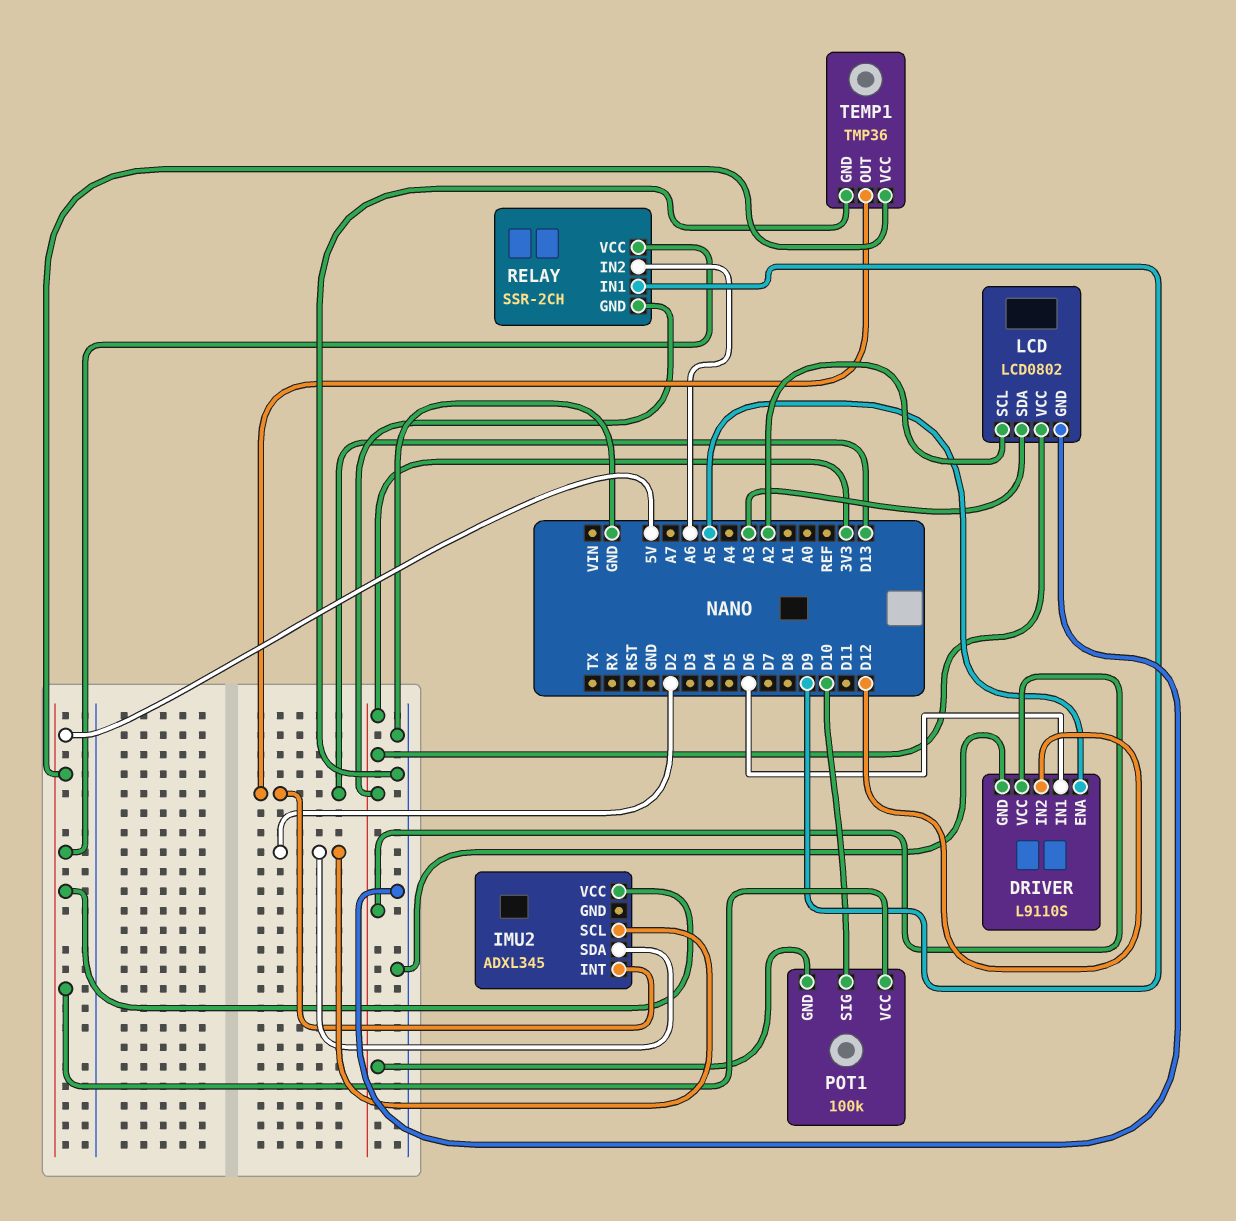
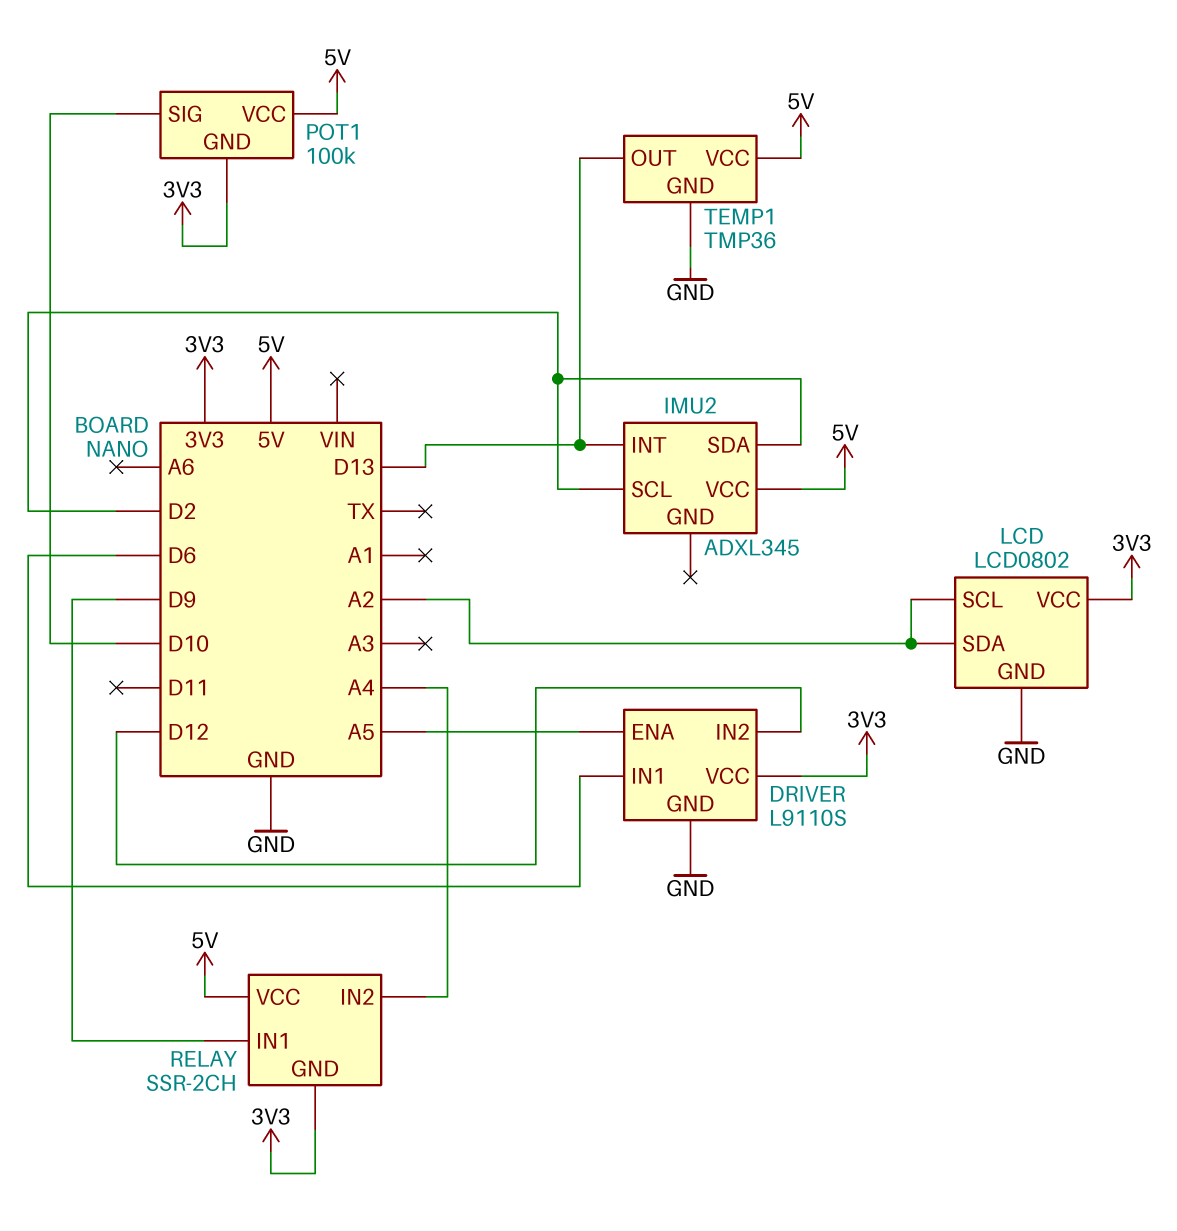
LCD pin SDA: A3 -> A2
RELAY pin IN2: A6 -> A4

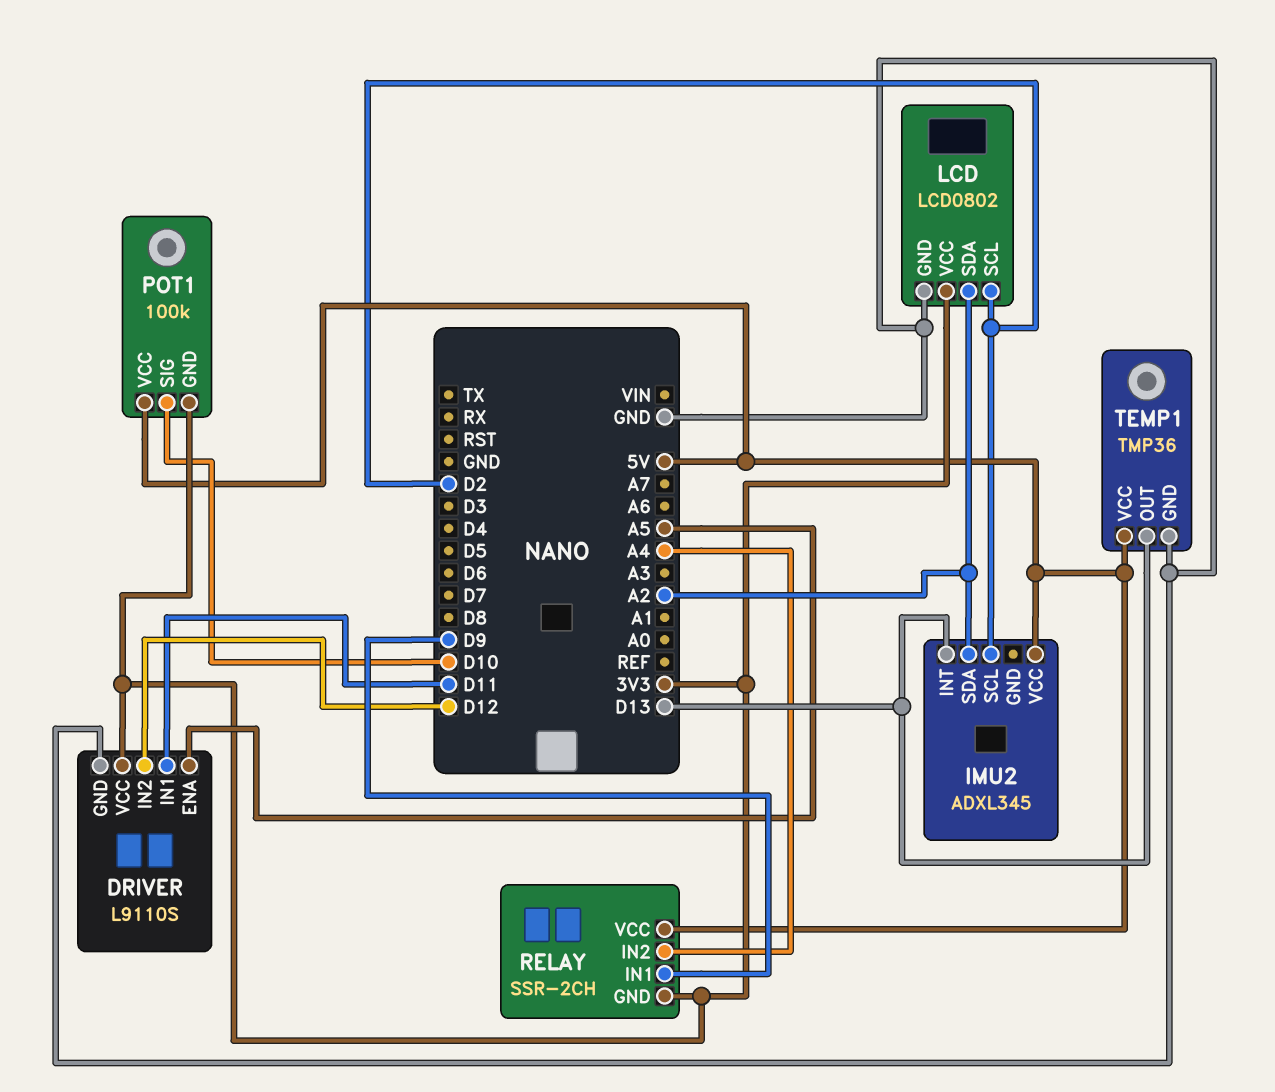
DRIVER pin IN1: D6 -> D11
IMU2 pin SDA: D2 -> A2
LCD pin SCL: A2 -> D2

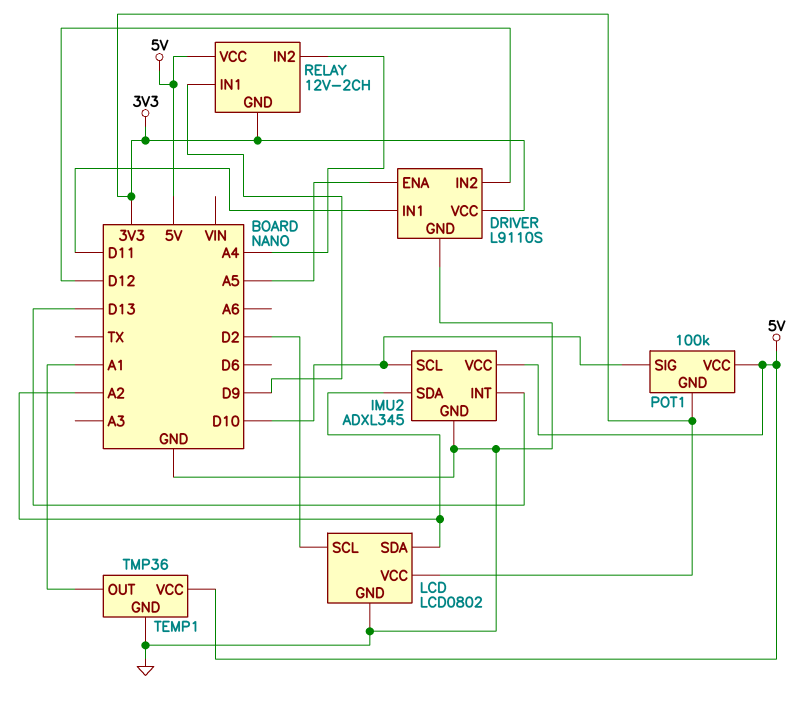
IMU2 pin GND: none -> GND
IMU2 pin SCL: D2 -> D10
RELAY: SSR-2CH -> 12V-2CH
TEMP1 pin OUT: D13 -> A1

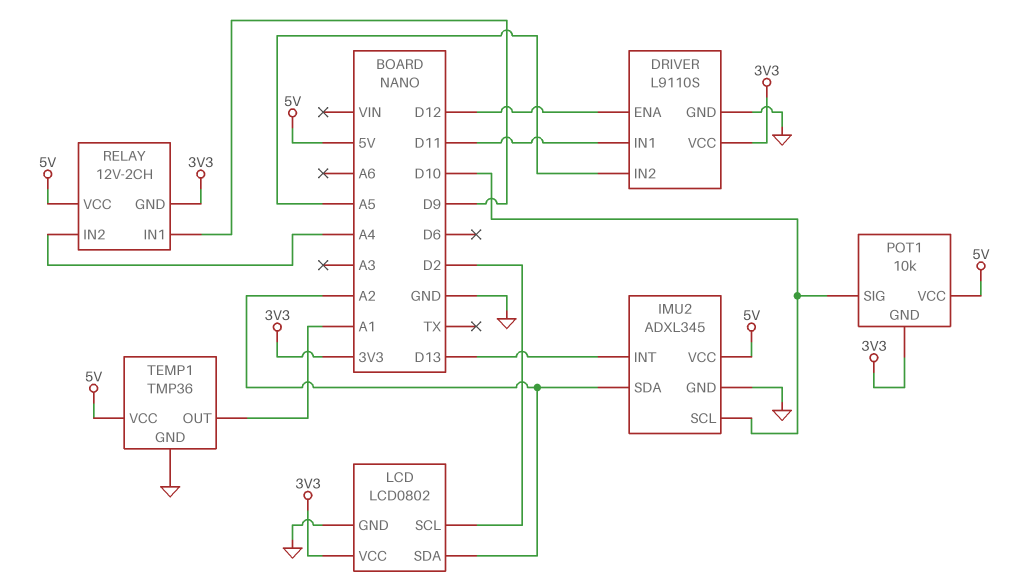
DRIVER pin ENA: A5 -> D12
DRIVER pin IN2: D12 -> A5
POT1: 100k -> 10k

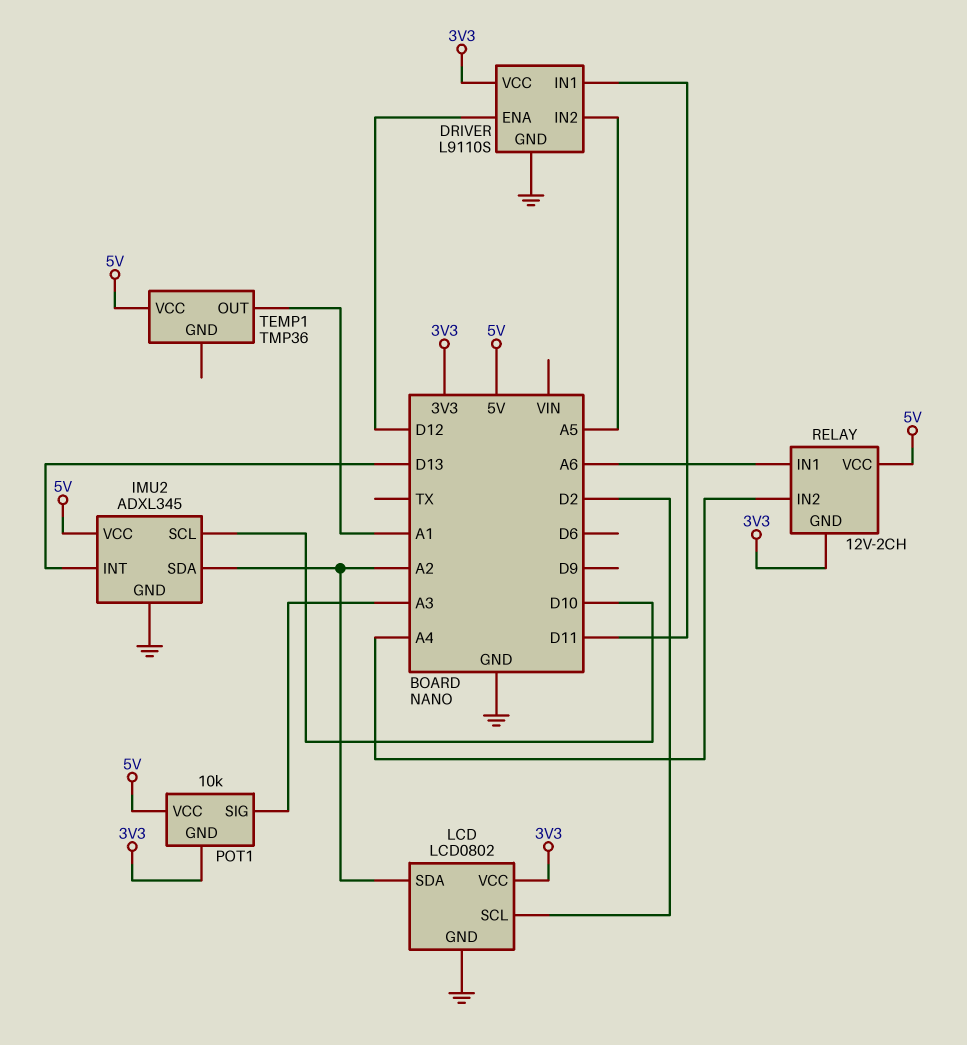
POT1 pin SIG: D10 -> A3
RELAY pin IN1: D9 -> A6
TEMP1 pin GND: GND -> none

